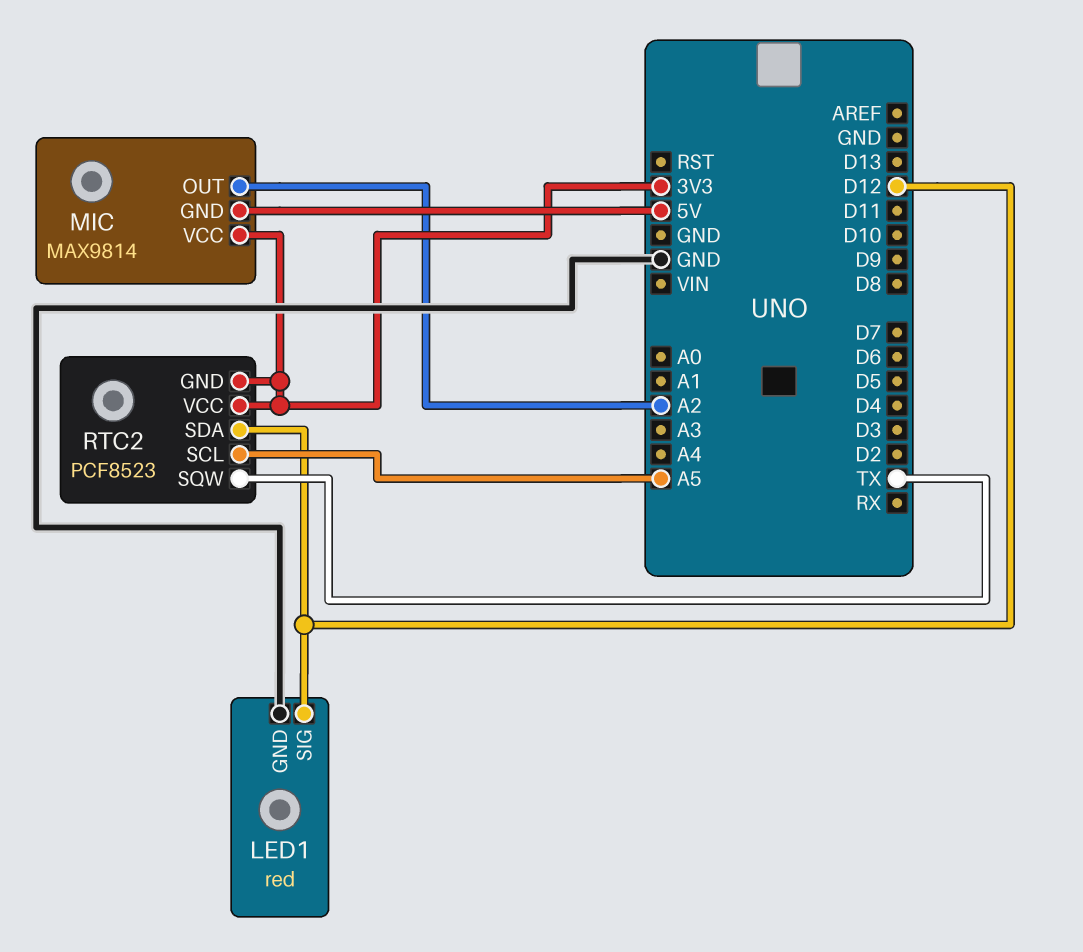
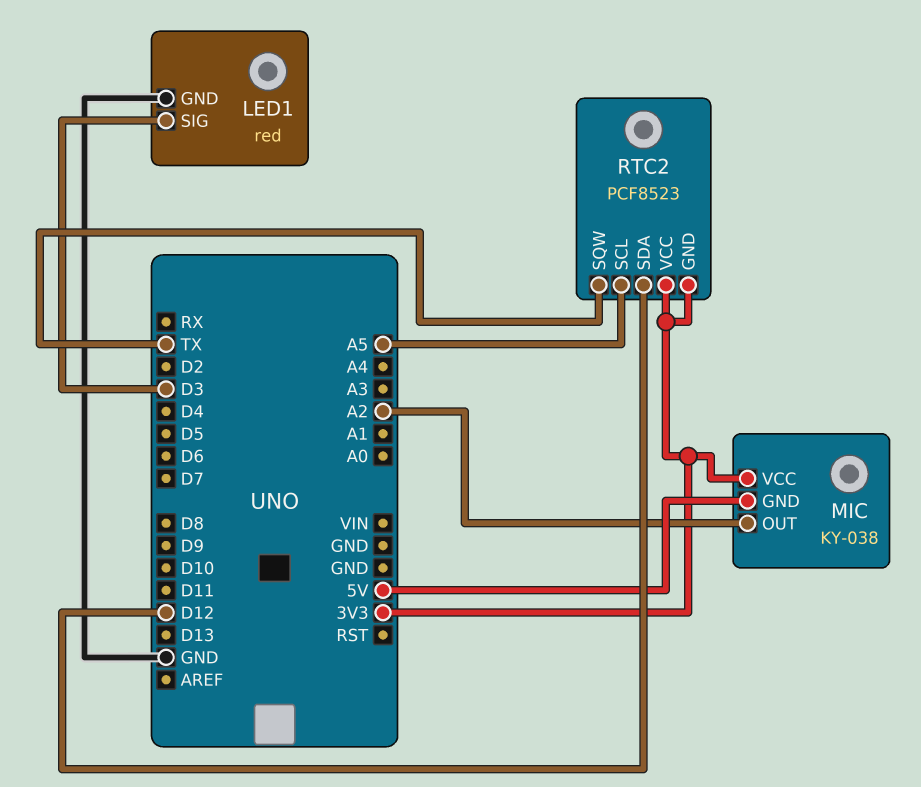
LED1 pin SIG: D12 -> D3
MIC: MAX9814 -> KY-038

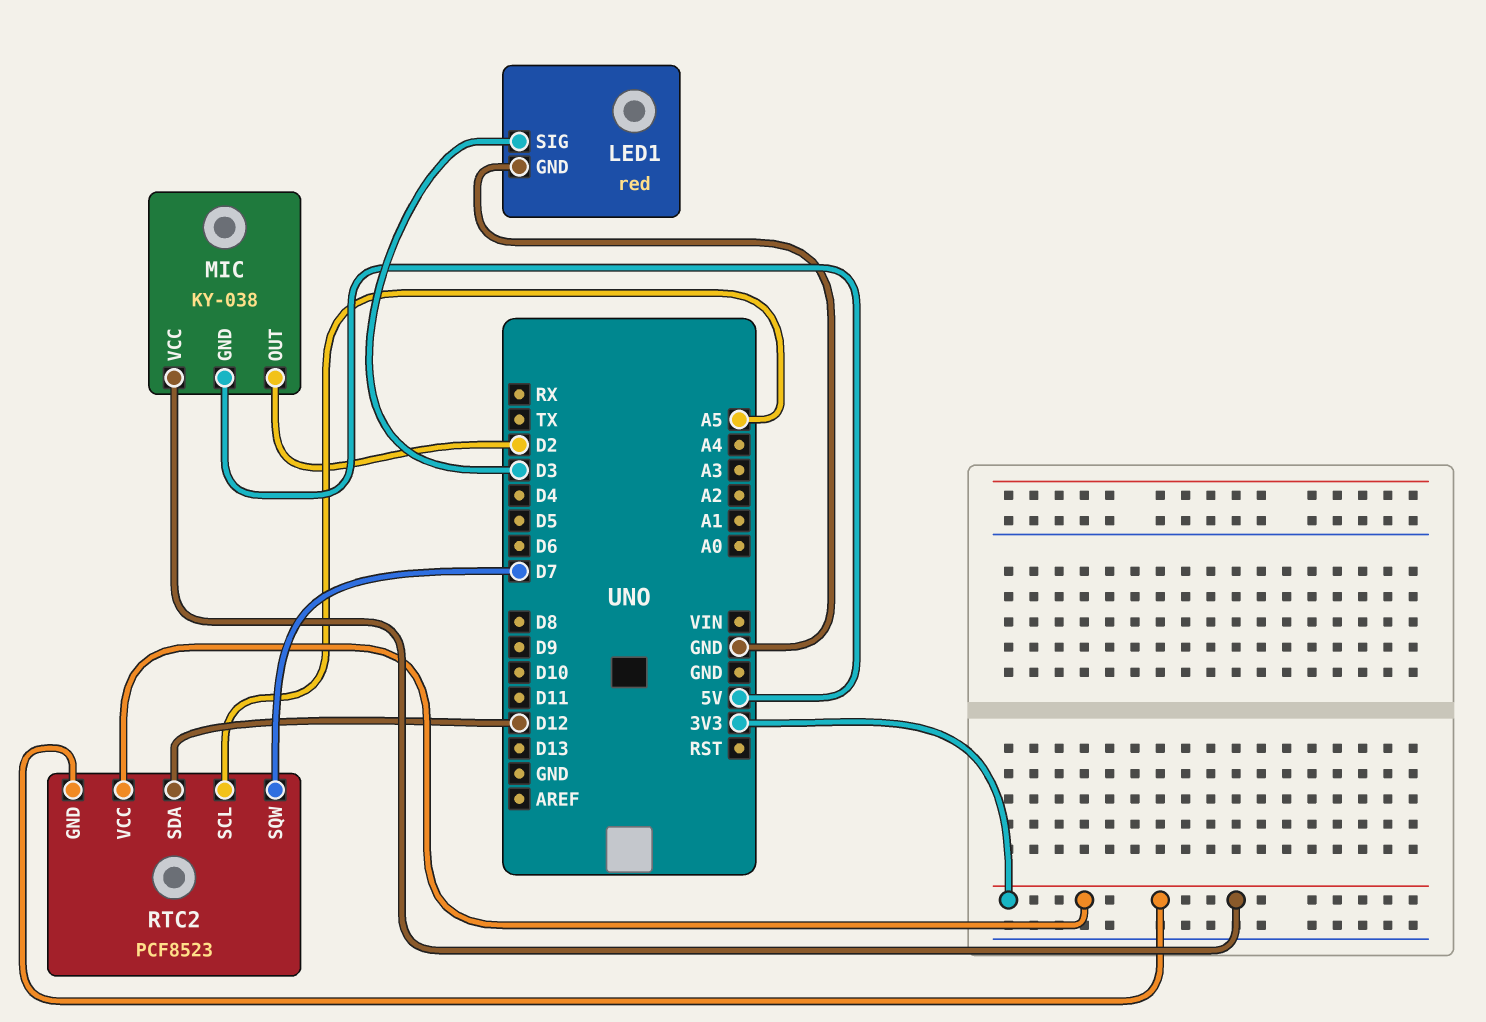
MIC pin OUT: A2 -> D2
RTC2 pin SQW: TX -> D7

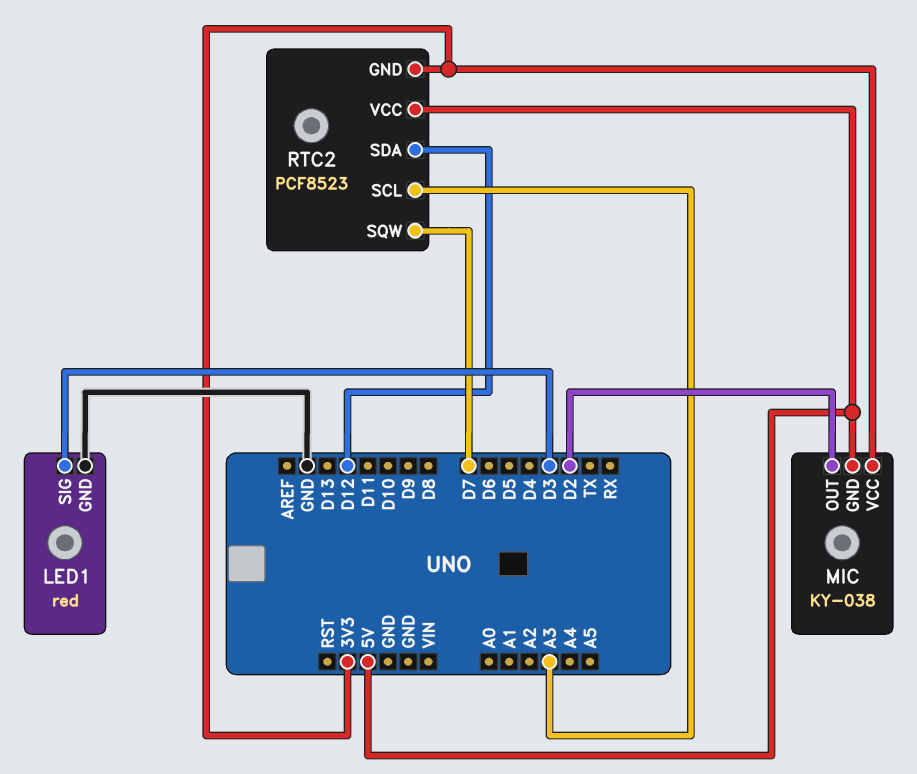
RTC2 pin SCL: A5 -> A3
RTC2 pin VCC: 3V3 -> 5V

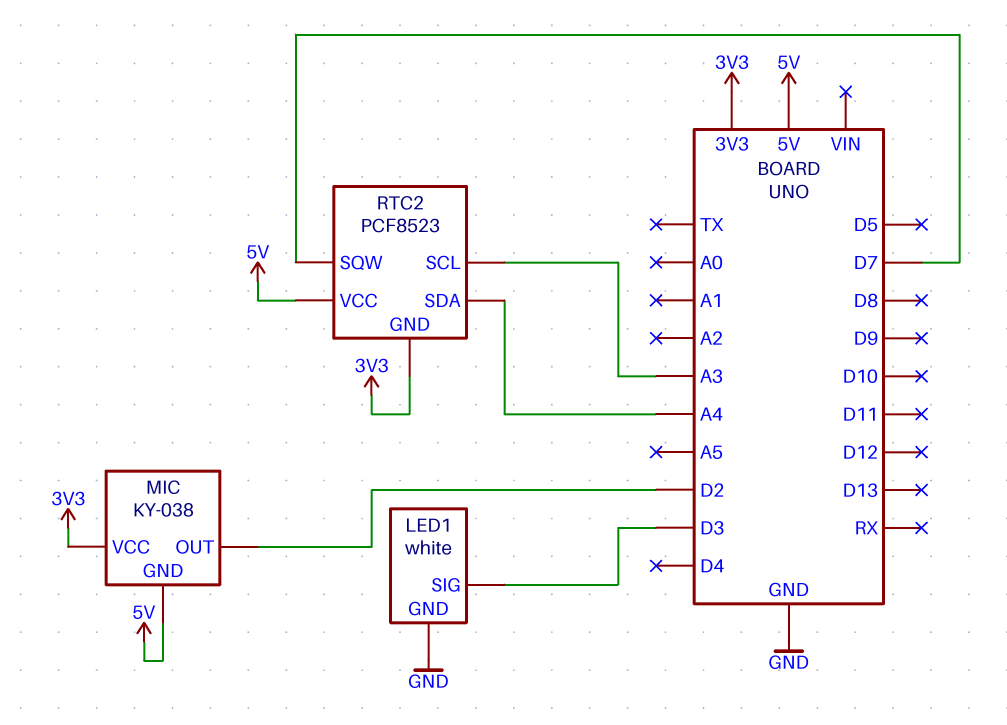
LED1: red -> white
RTC2 pin SDA: D12 -> A4

